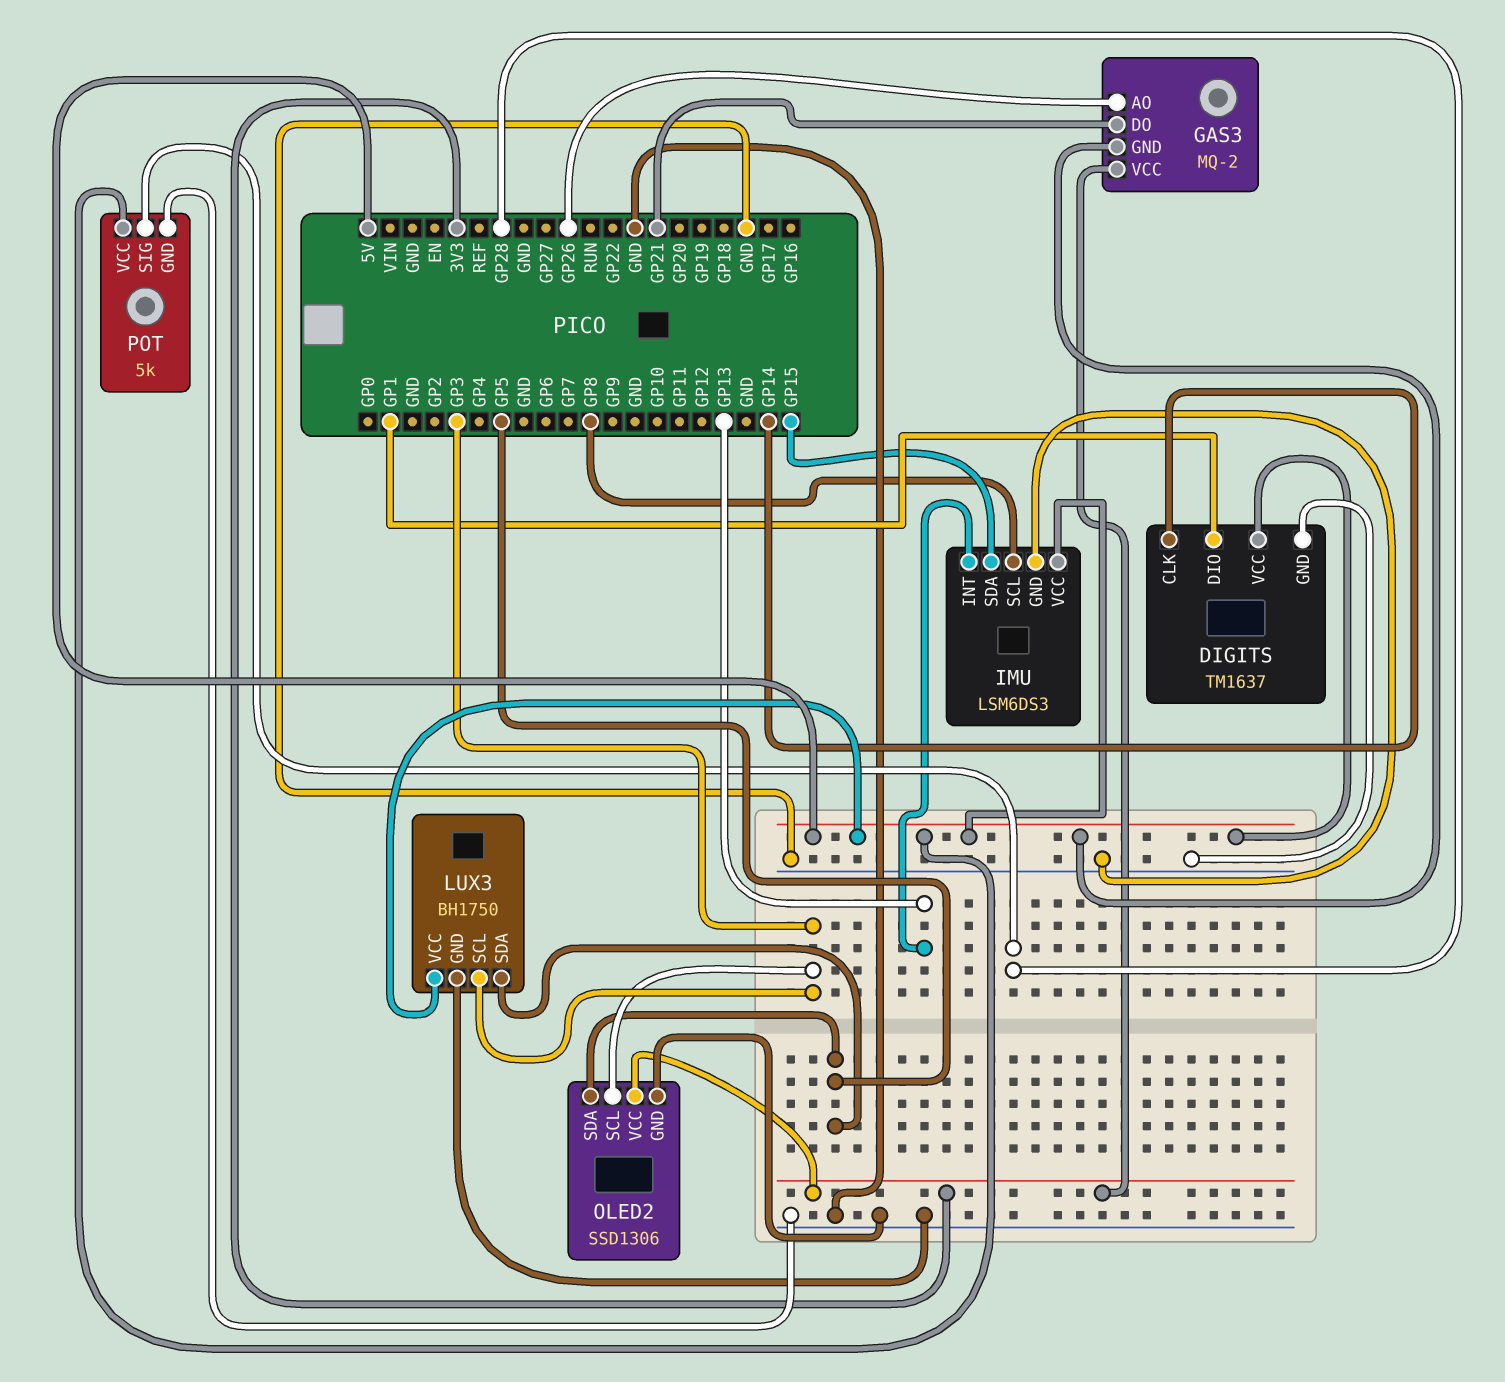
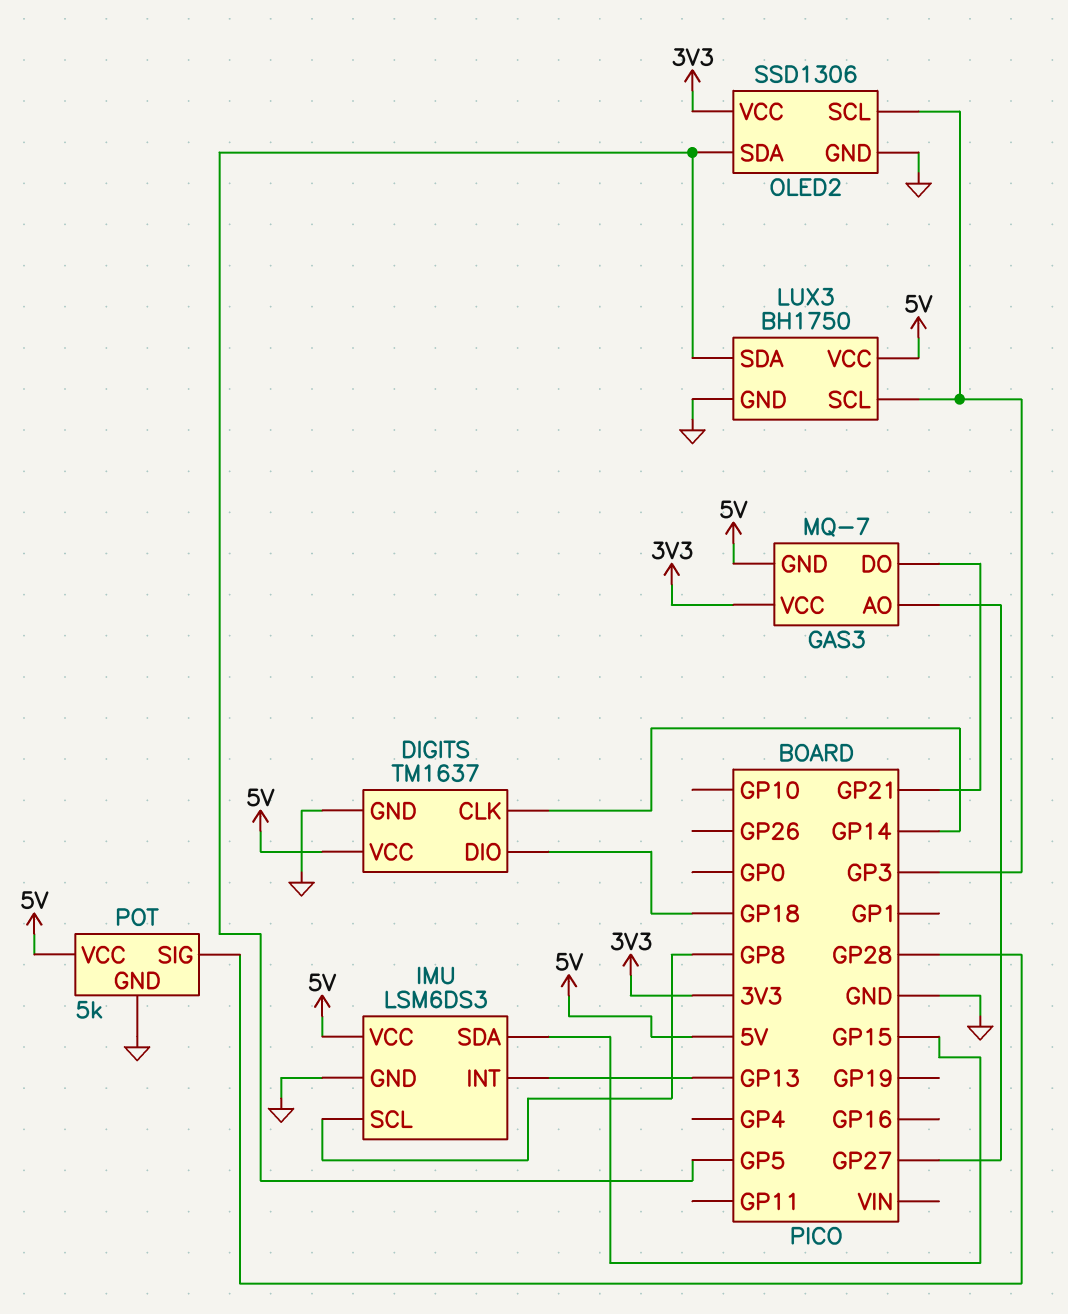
DIGITS pin DIO: GP1 -> GP18
GAS3: MQ-2 -> MQ-7
GAS3 pin AO: GP26 -> GP27

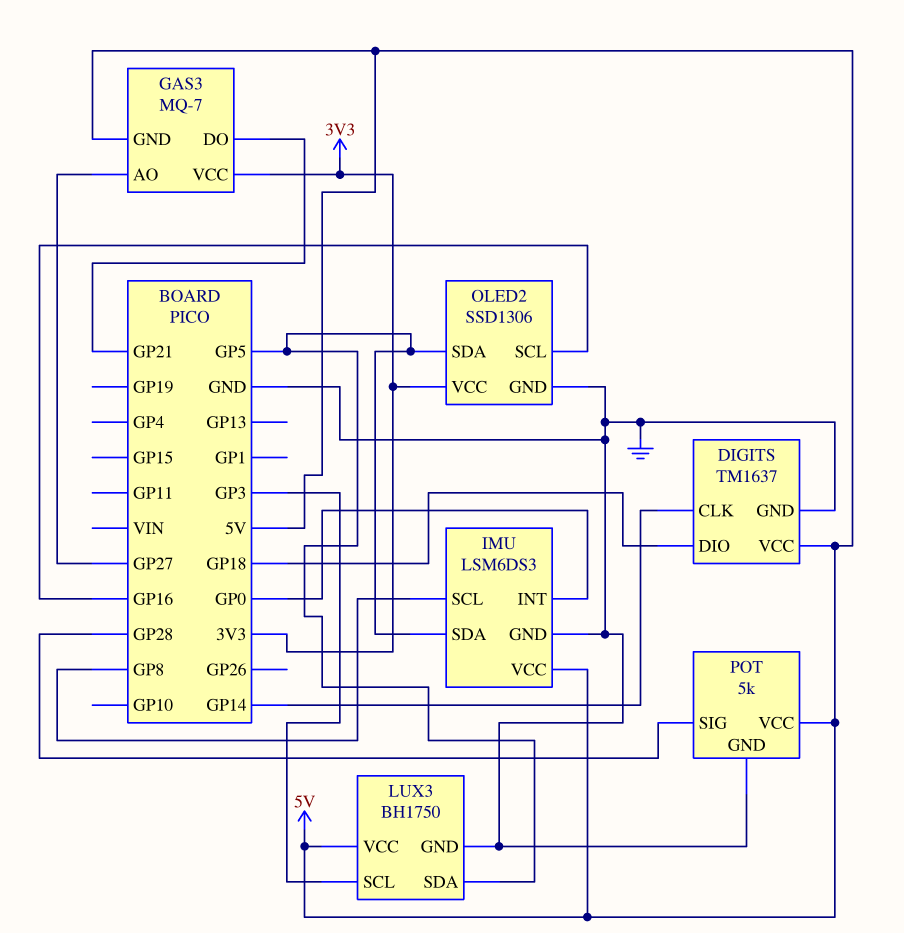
IMU pin INT: GP13 -> GP0
IMU pin SDA: GP15 -> GP5
OLED2 pin SCL: GP3 -> GP16

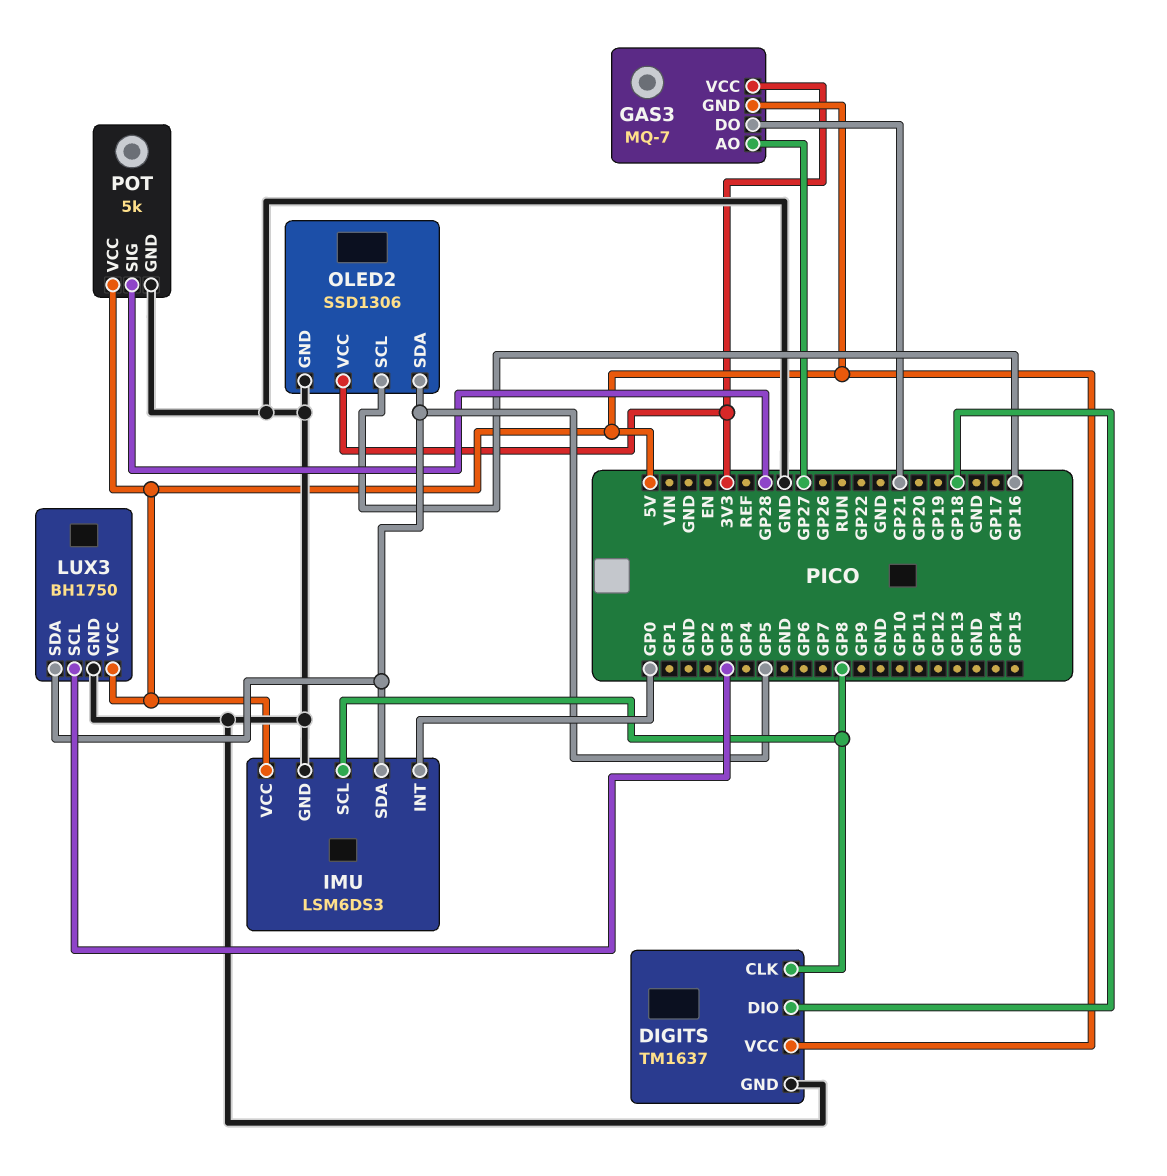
DIGITS pin CLK: GP14 -> GP8

